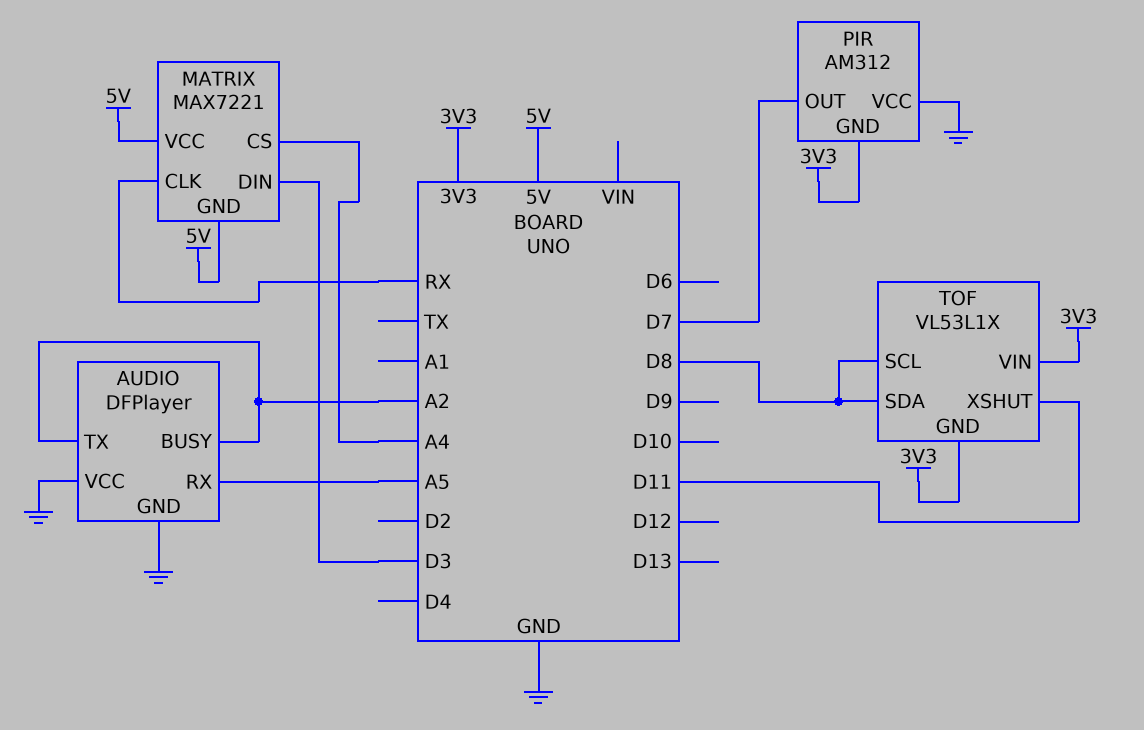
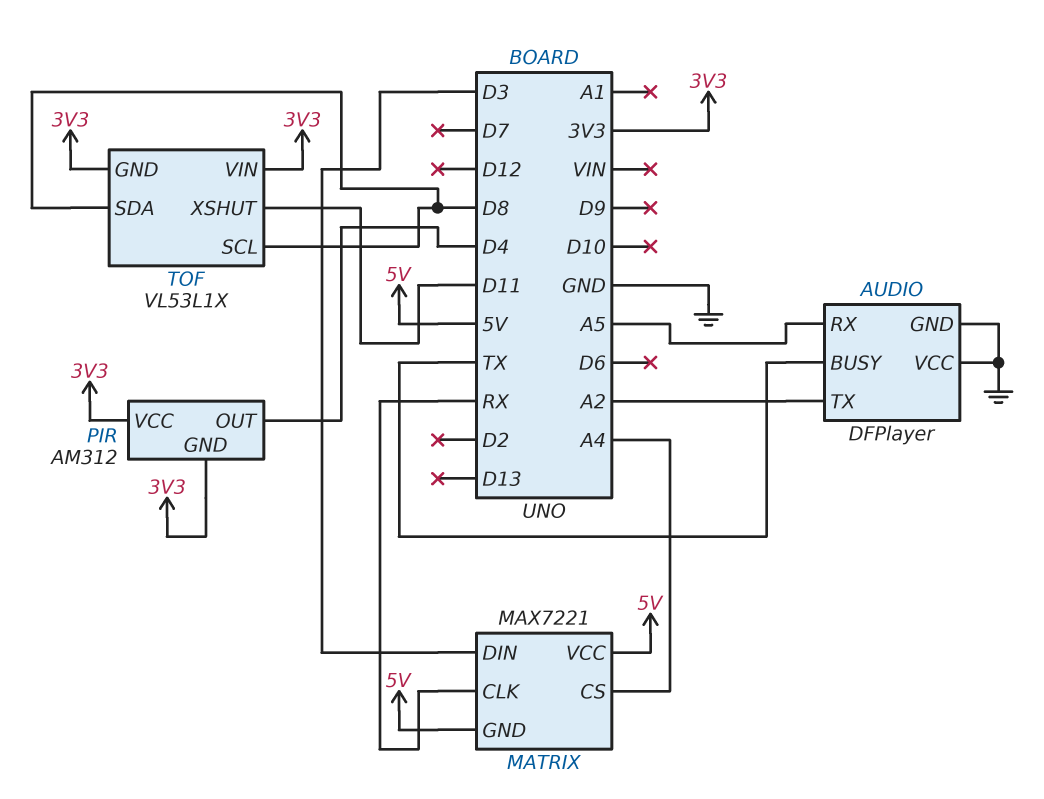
AUDIO pin BUSY: A2 -> TX
PIR pin OUT: D7 -> D4
PIR pin VCC: GND -> 3V3

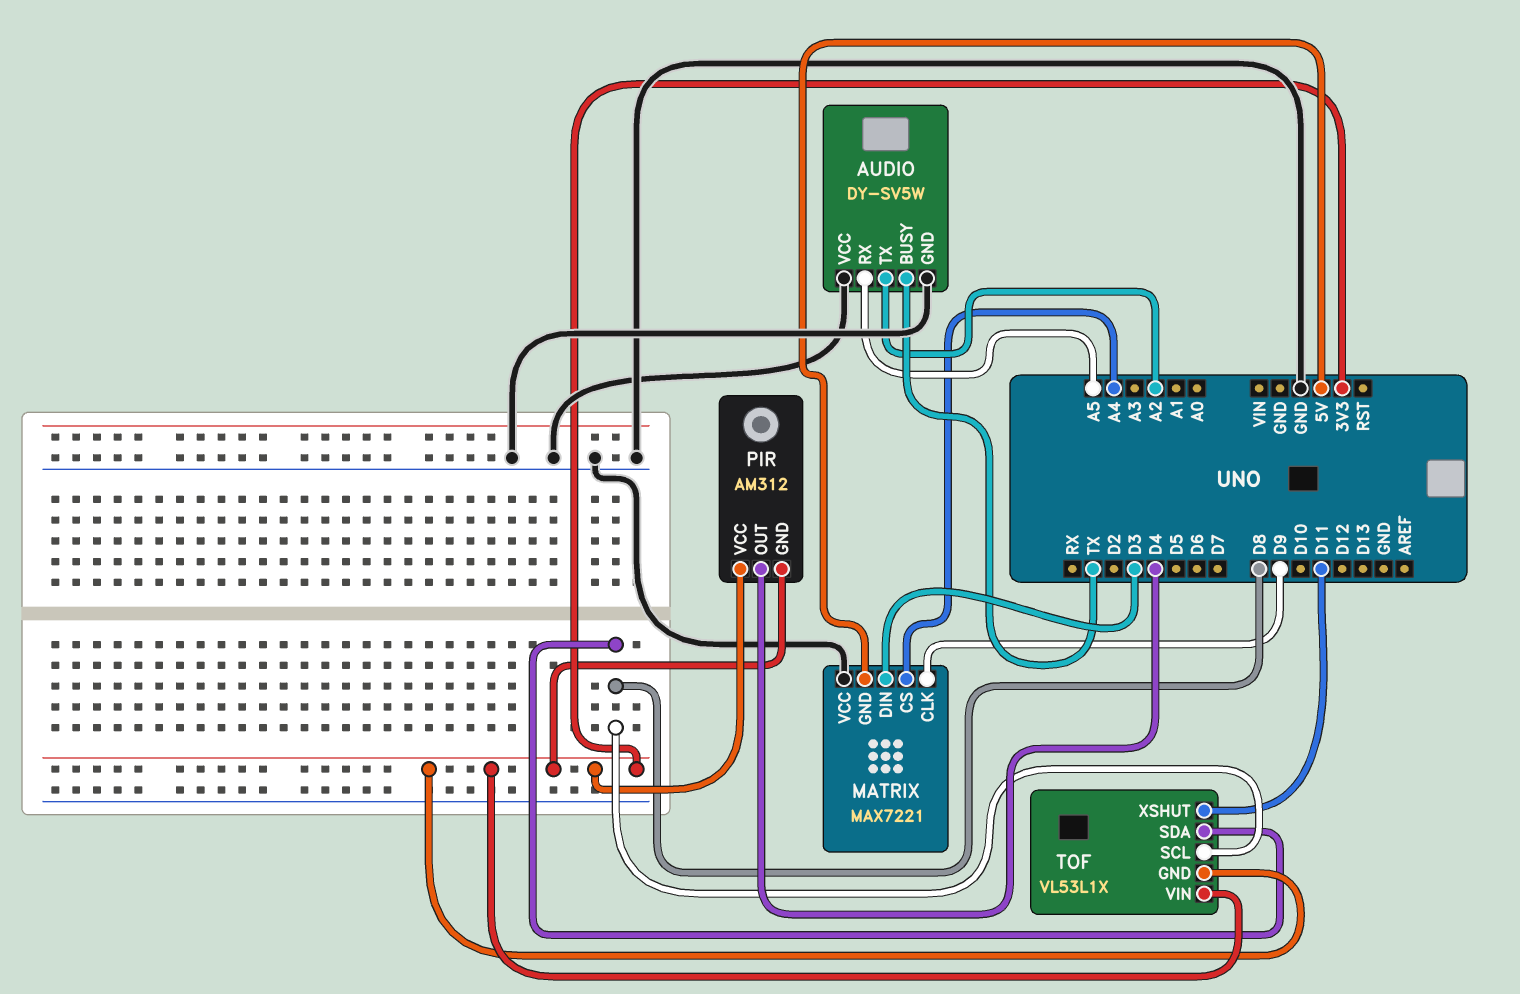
AUDIO: DFPlayer -> DY-SV5W
MATRIX pin CLK: RX -> D9
MATRIX pin VCC: 5V -> GND

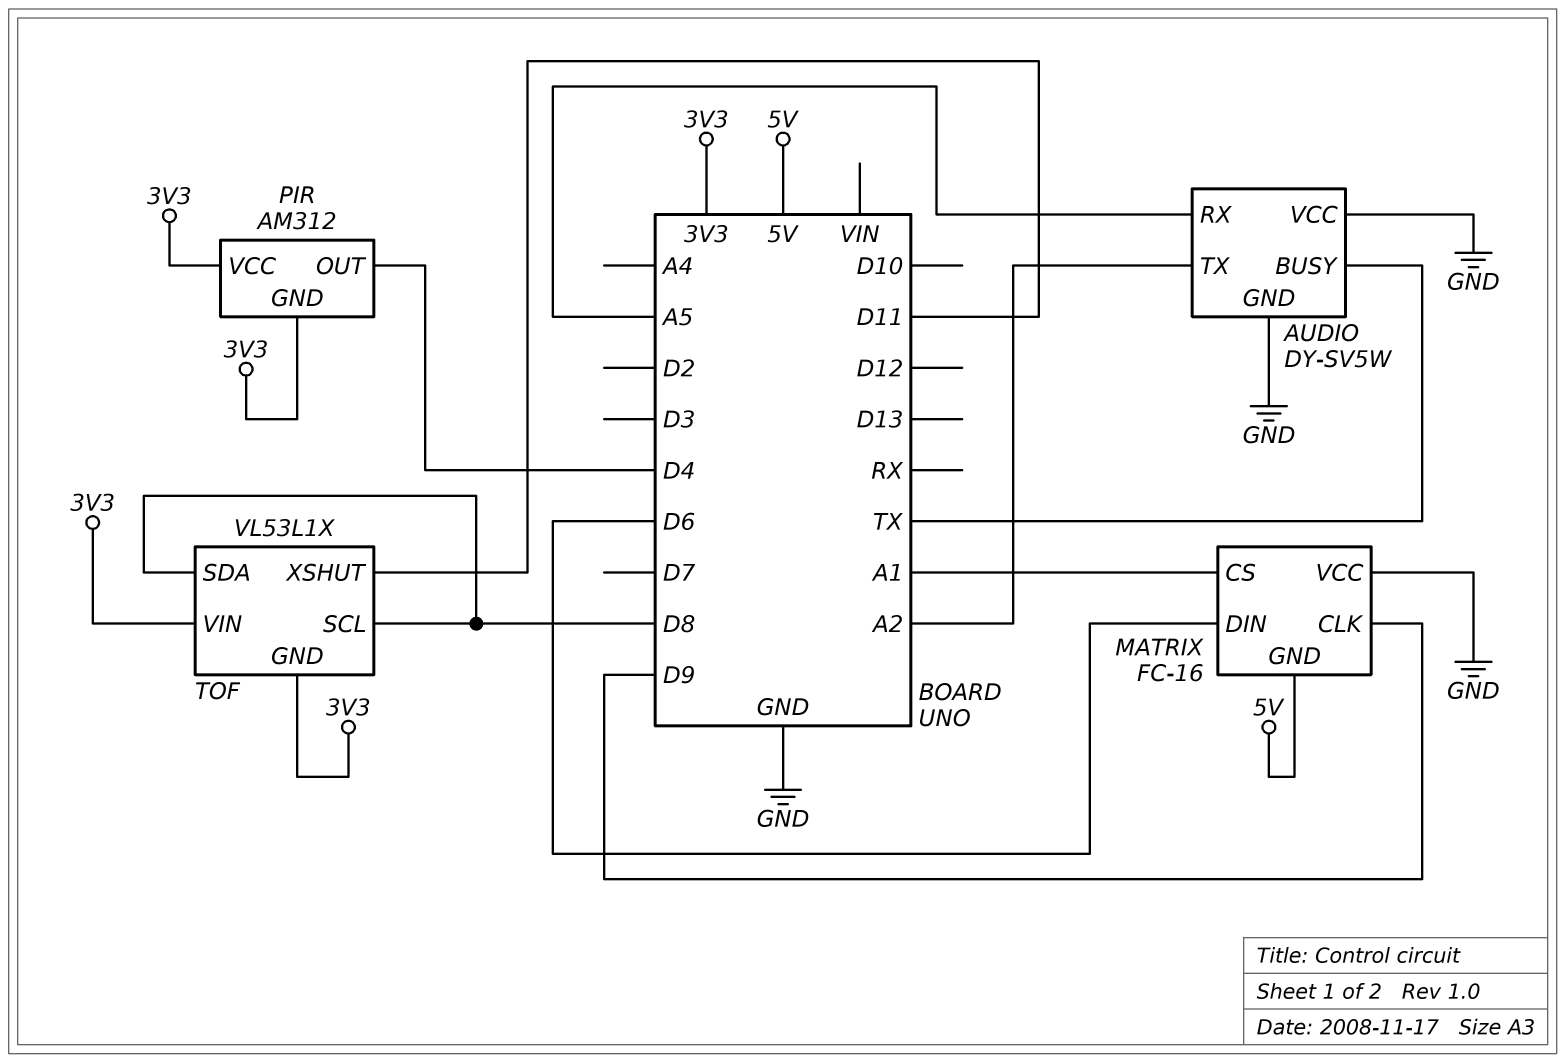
MATRIX: MAX7221 -> FC-16
MATRIX pin CS: A4 -> A1
MATRIX pin DIN: D3 -> D6

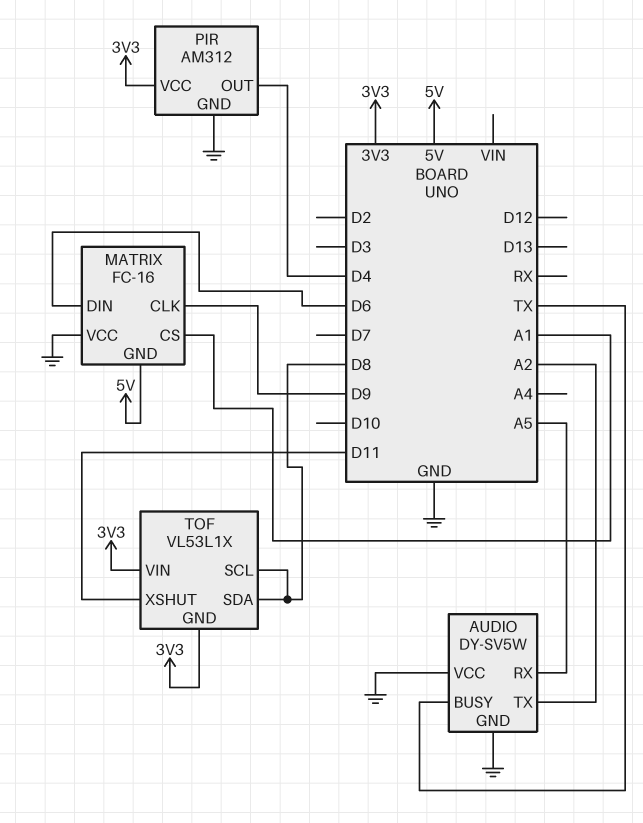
PIR pin GND: 3V3 -> GND

